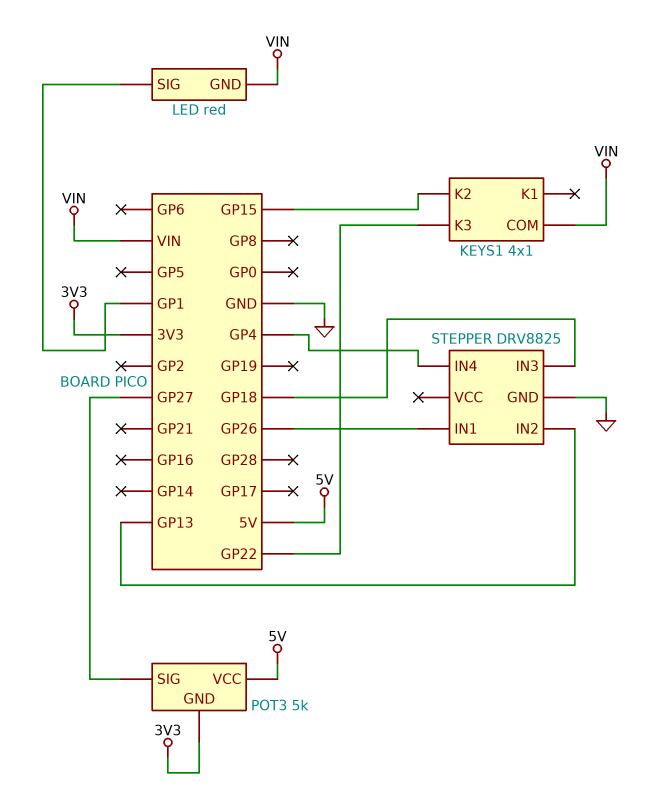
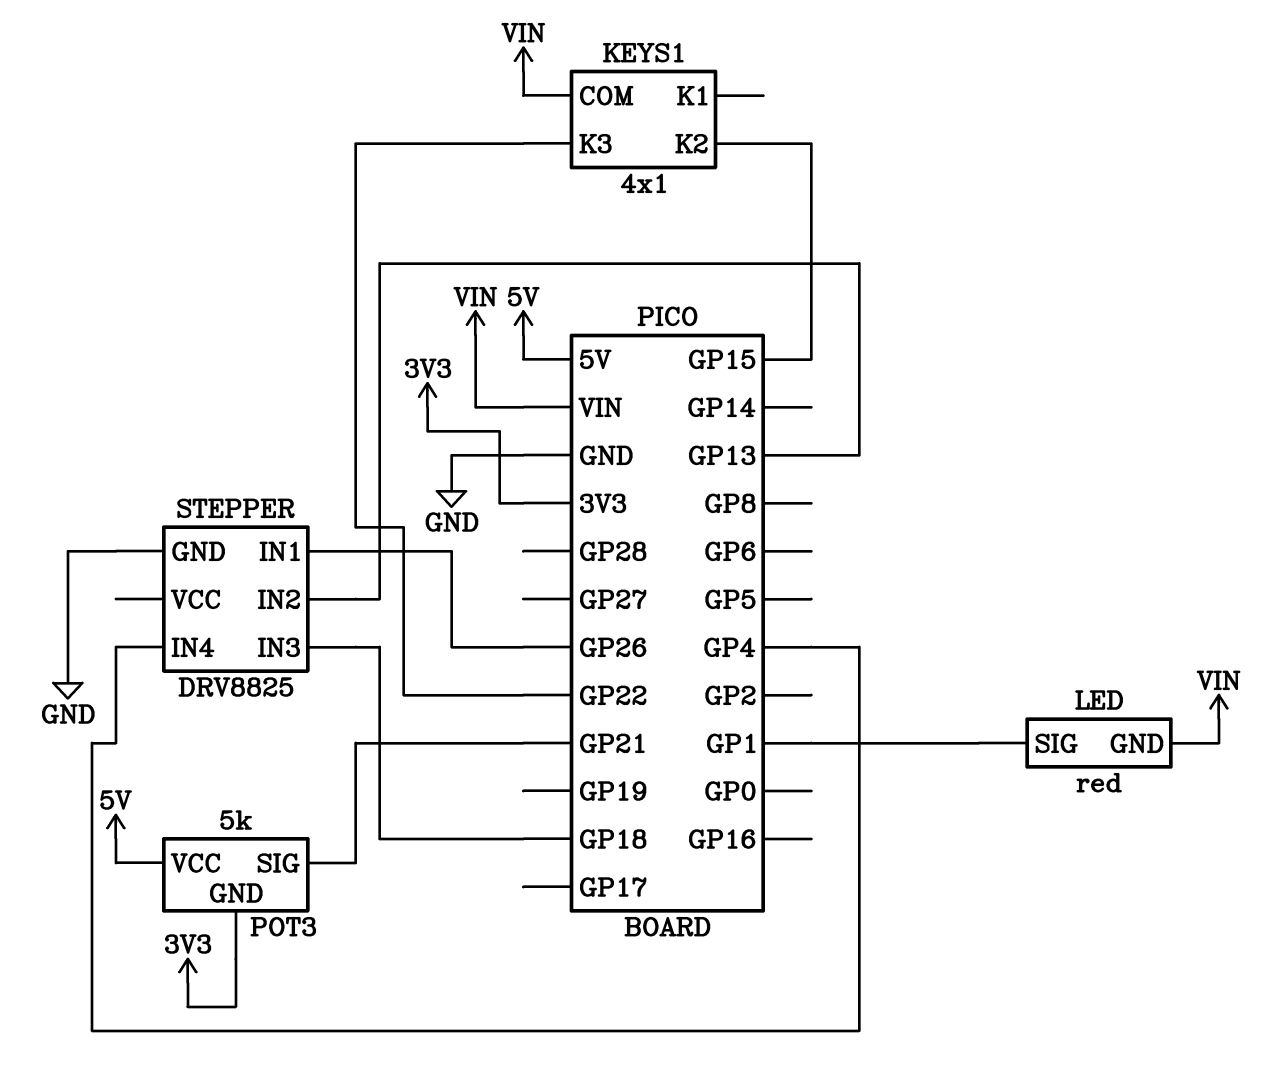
POT3 pin SIG: GP27 -> GP21

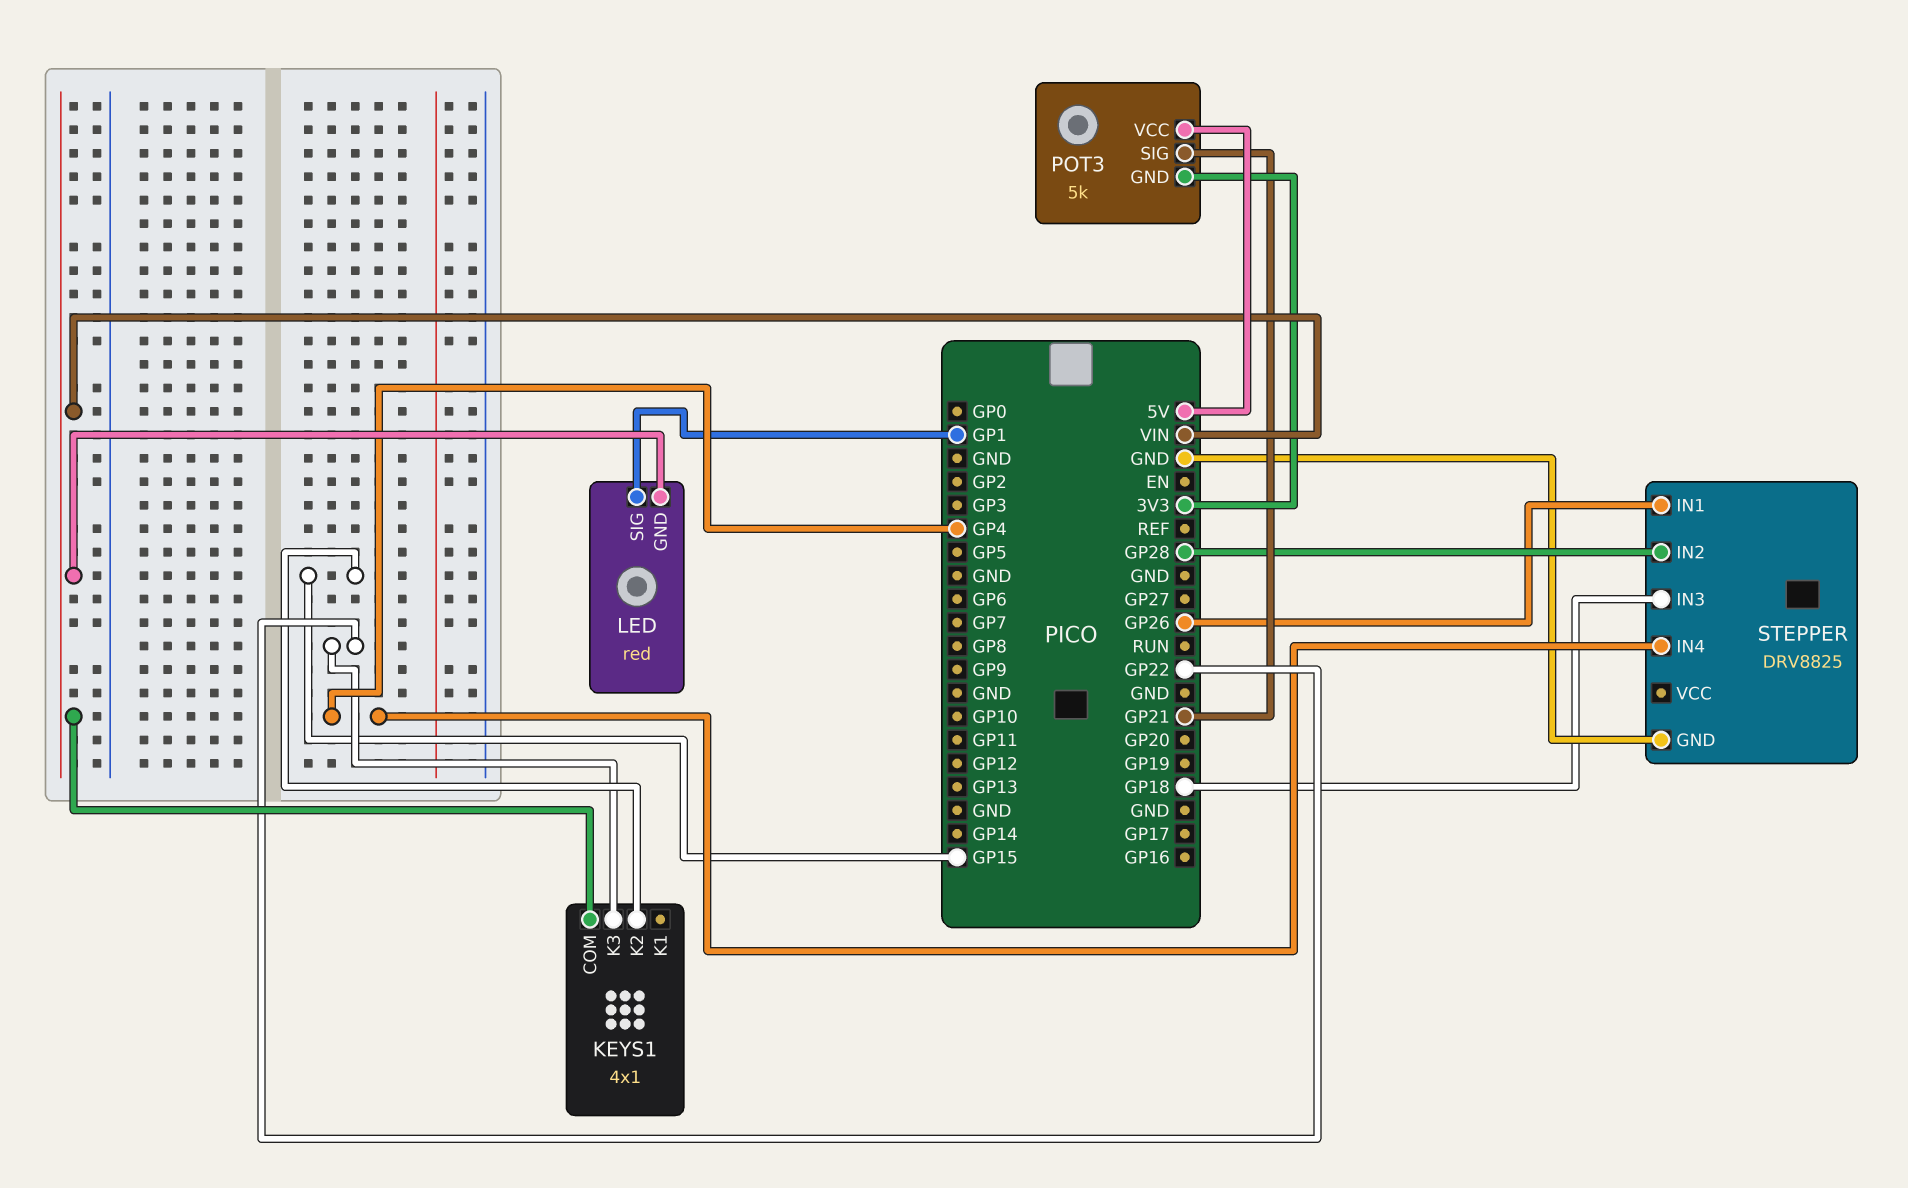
STEPPER pin IN2: GP13 -> GP28

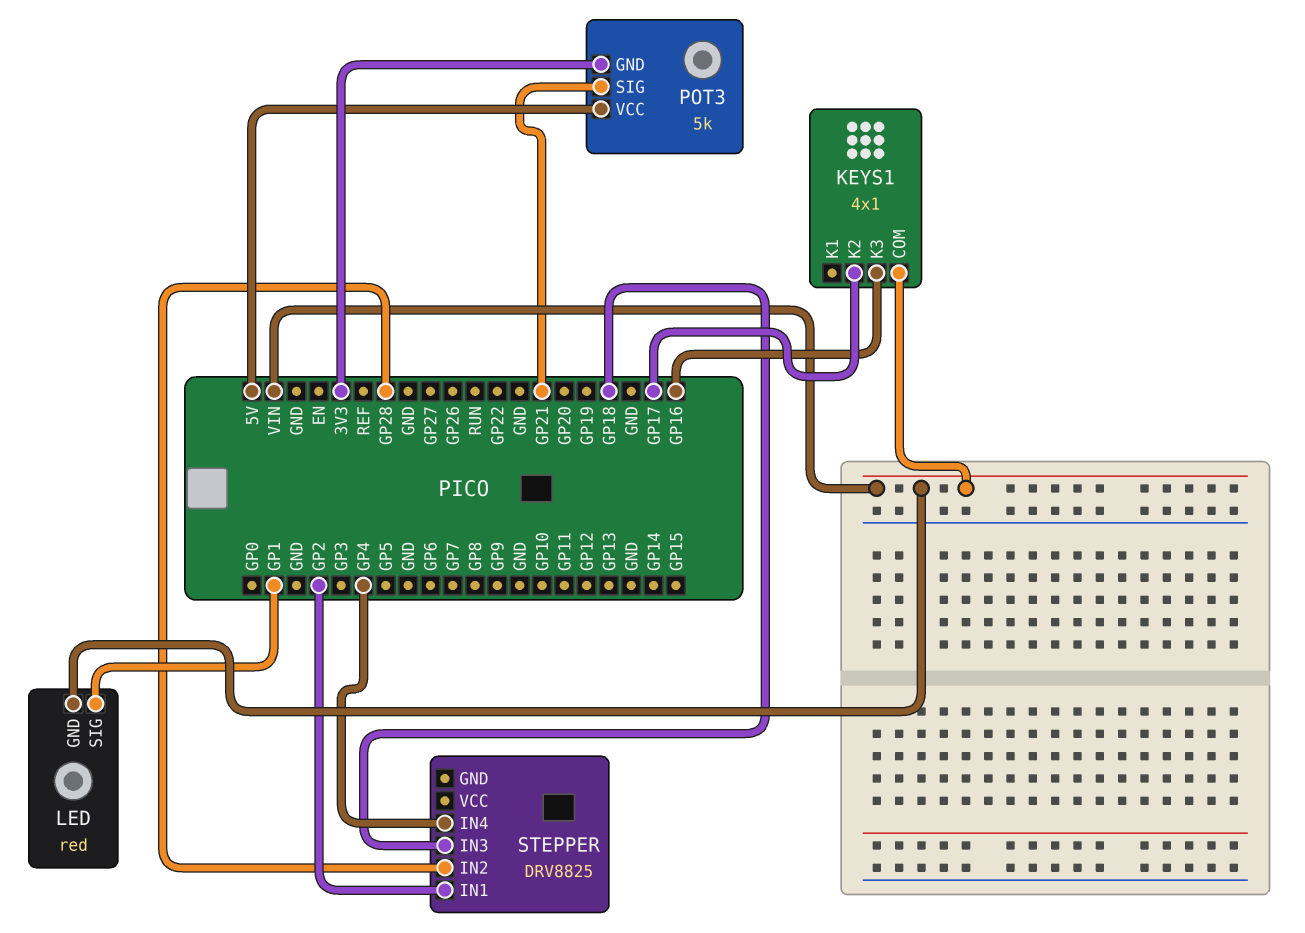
KEYS1 pin K2: GP15 -> GP17
KEYS1 pin K3: GP22 -> GP16
STEPPER pin GND: GND -> none
STEPPER pin IN1: GP26 -> GP2

